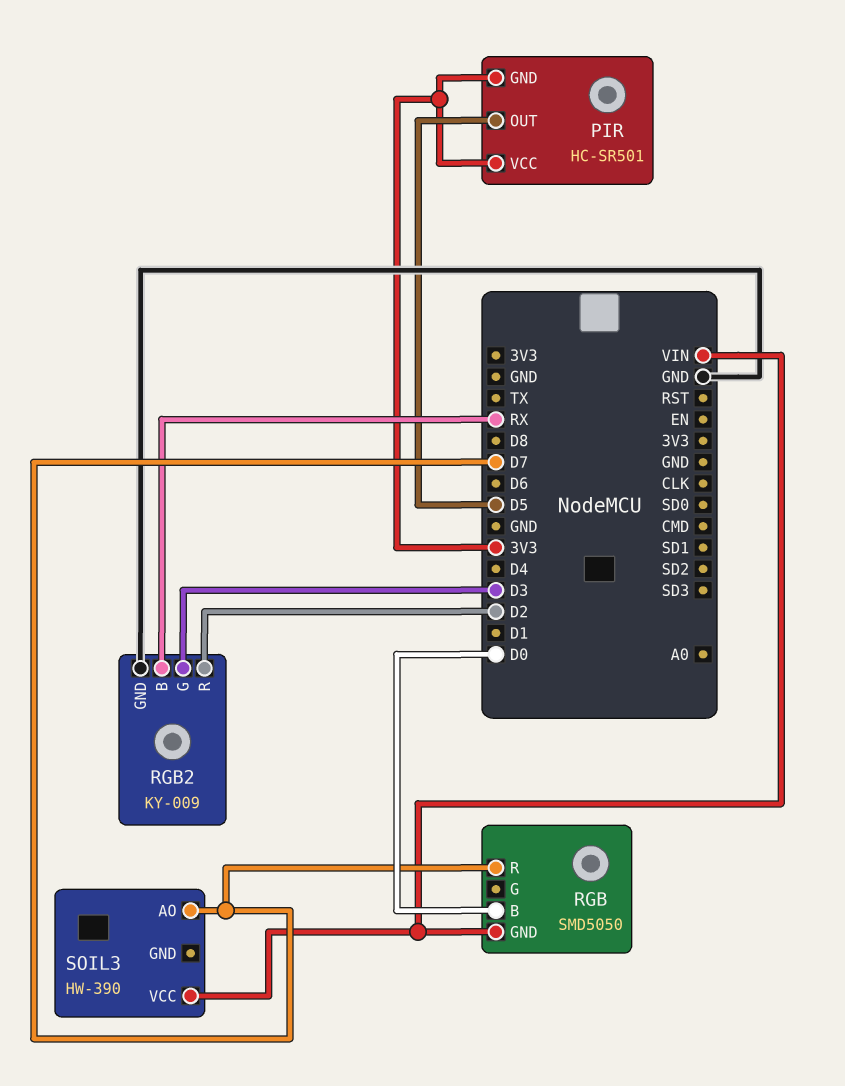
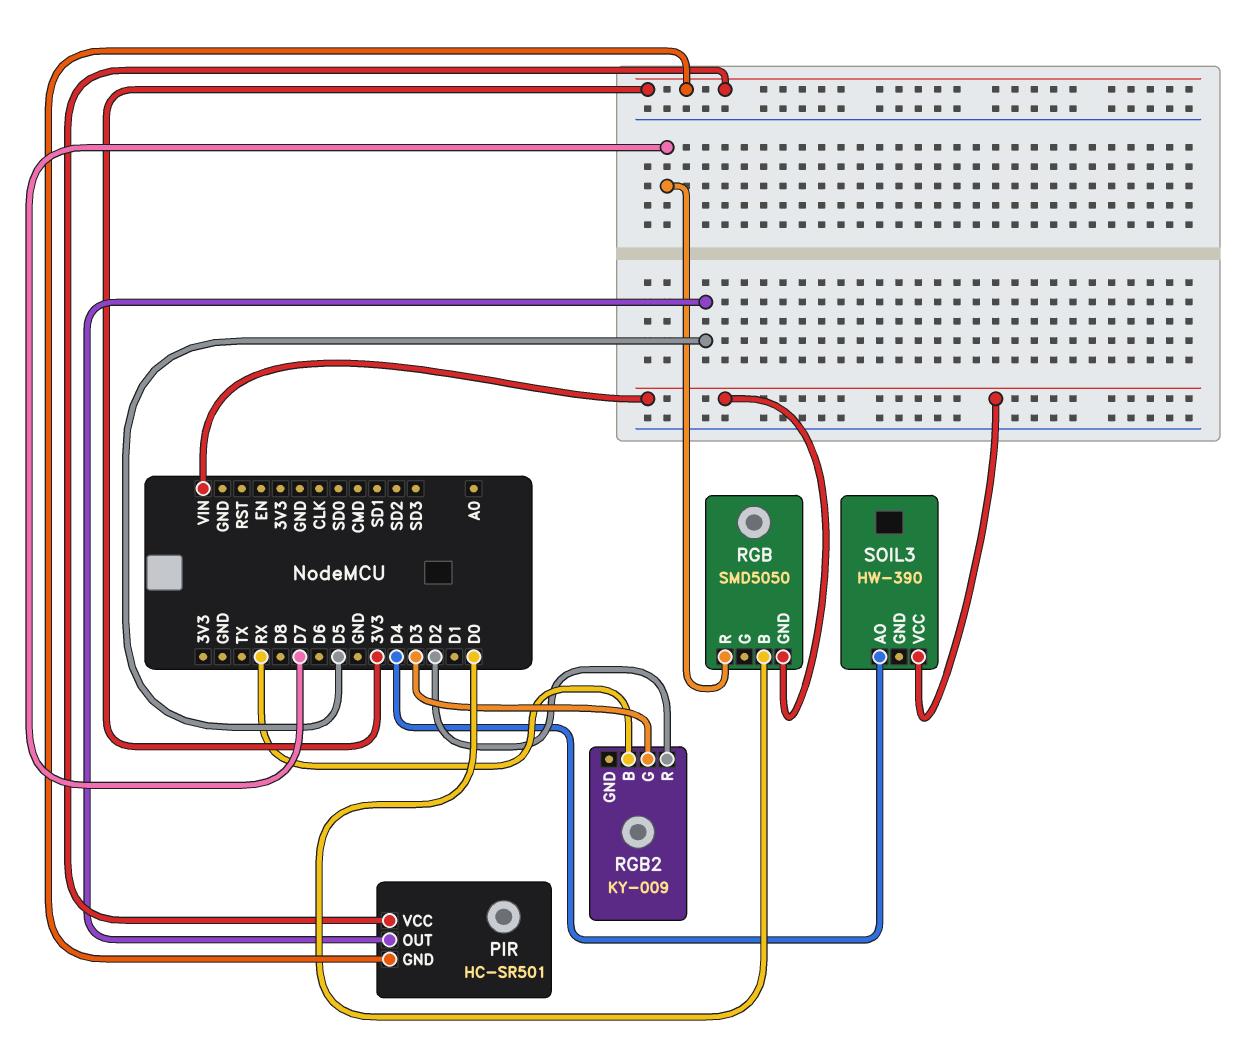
RGB2 pin GND: GND -> none
SOIL3 pin AO: D7 -> D4

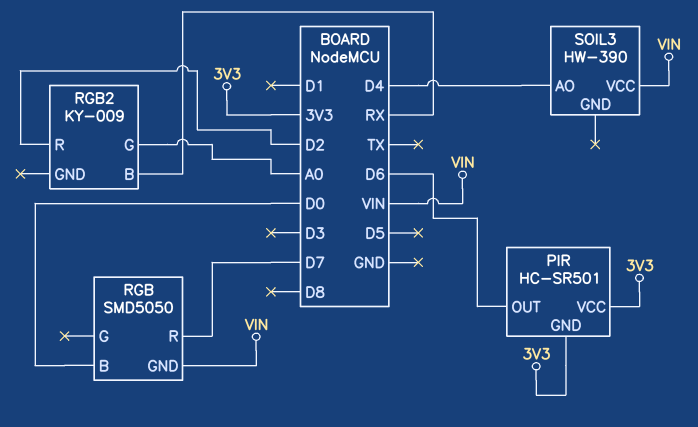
PIR pin OUT: D5 -> D6
RGB2 pin G: D3 -> A0

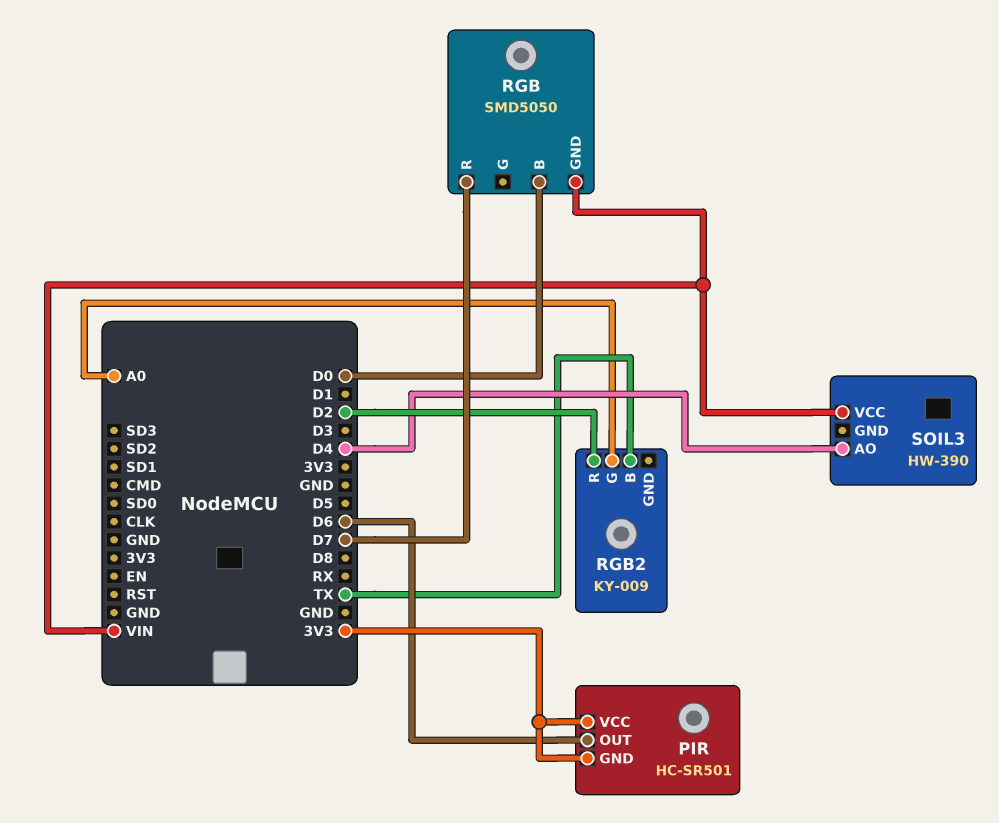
RGB2 pin B: RX -> TX

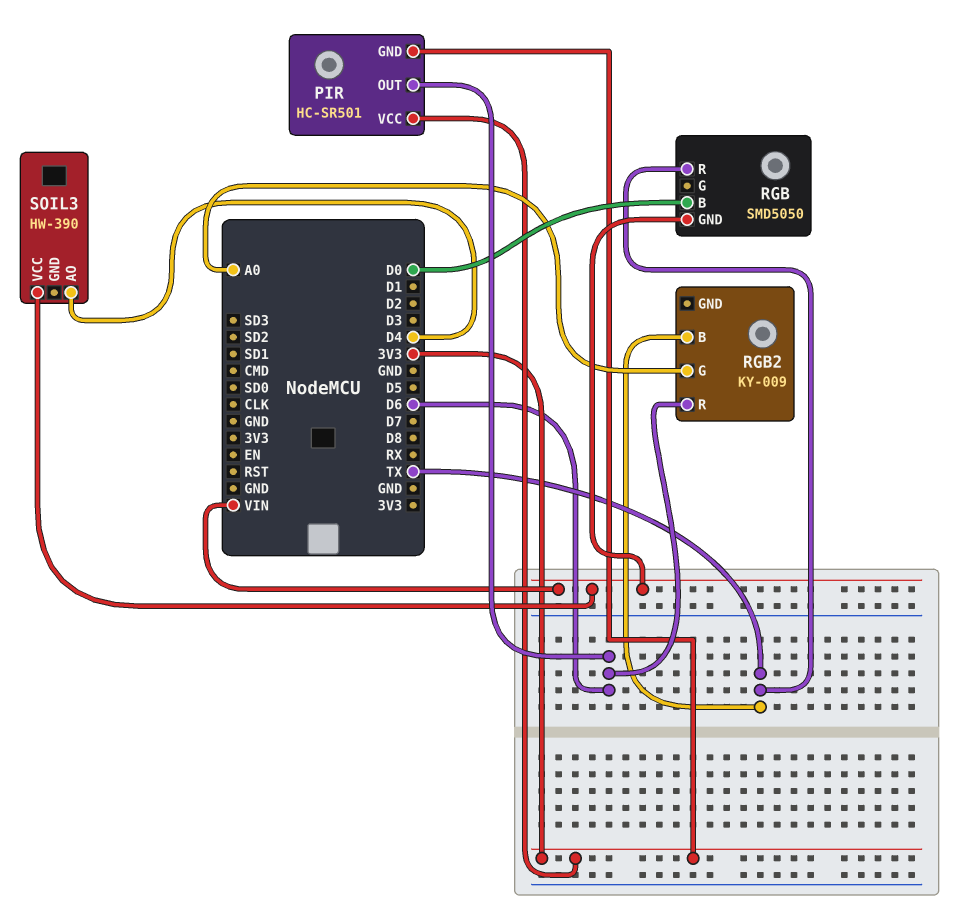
RGB pin R: D7 -> TX
RGB2 pin R: D2 -> D6

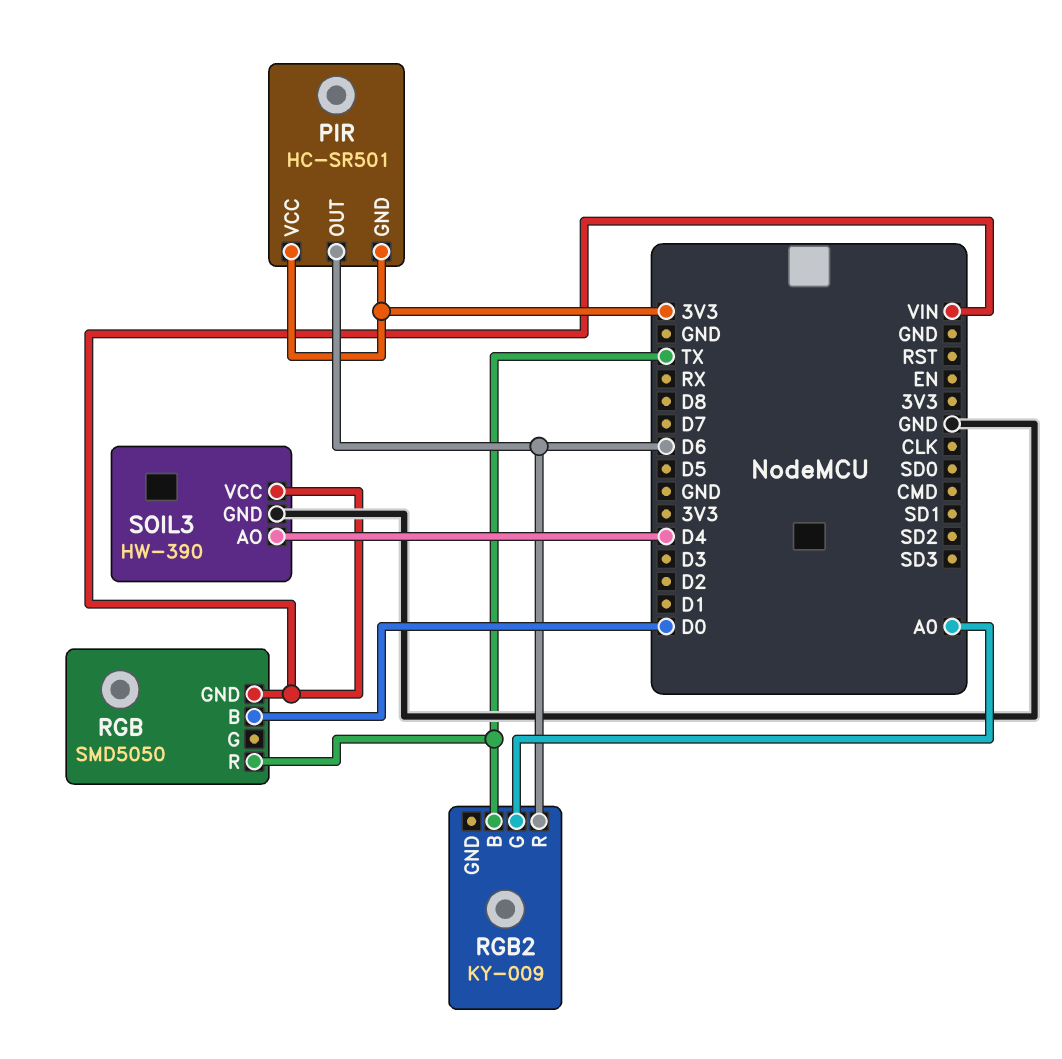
SOIL3 pin GND: none -> GND

